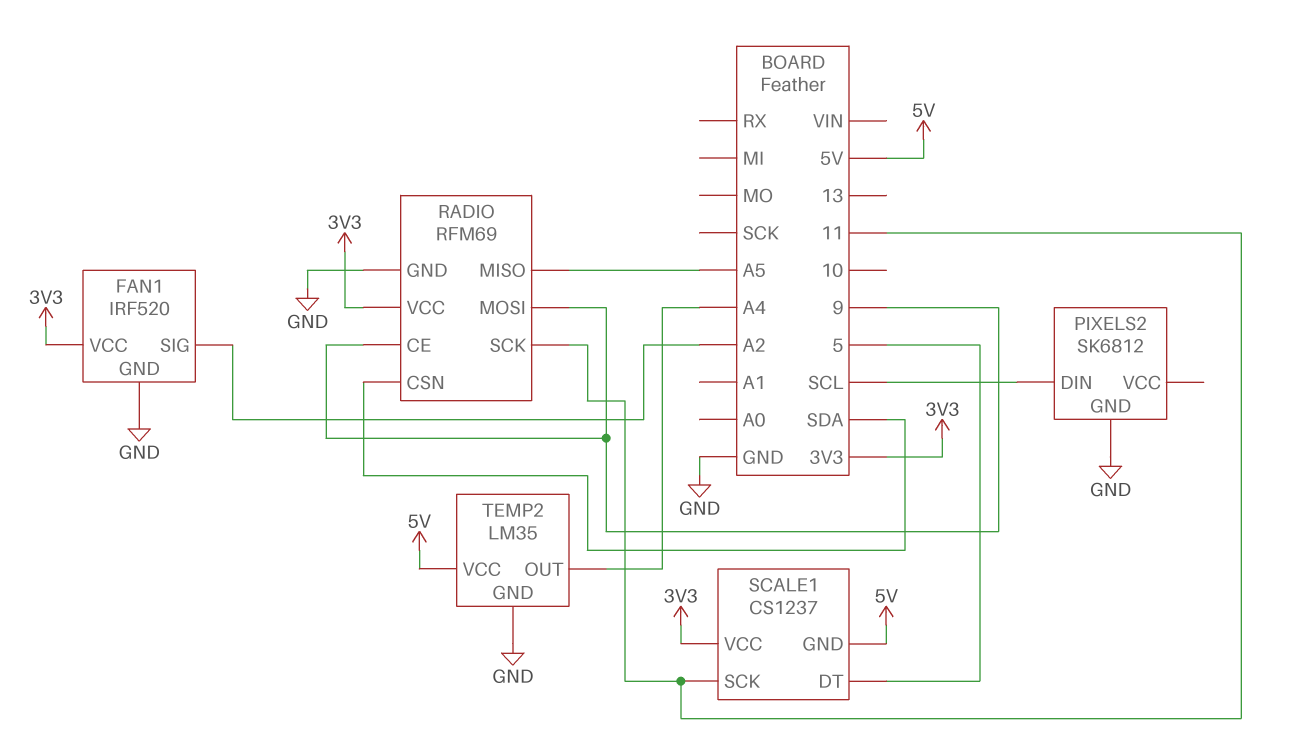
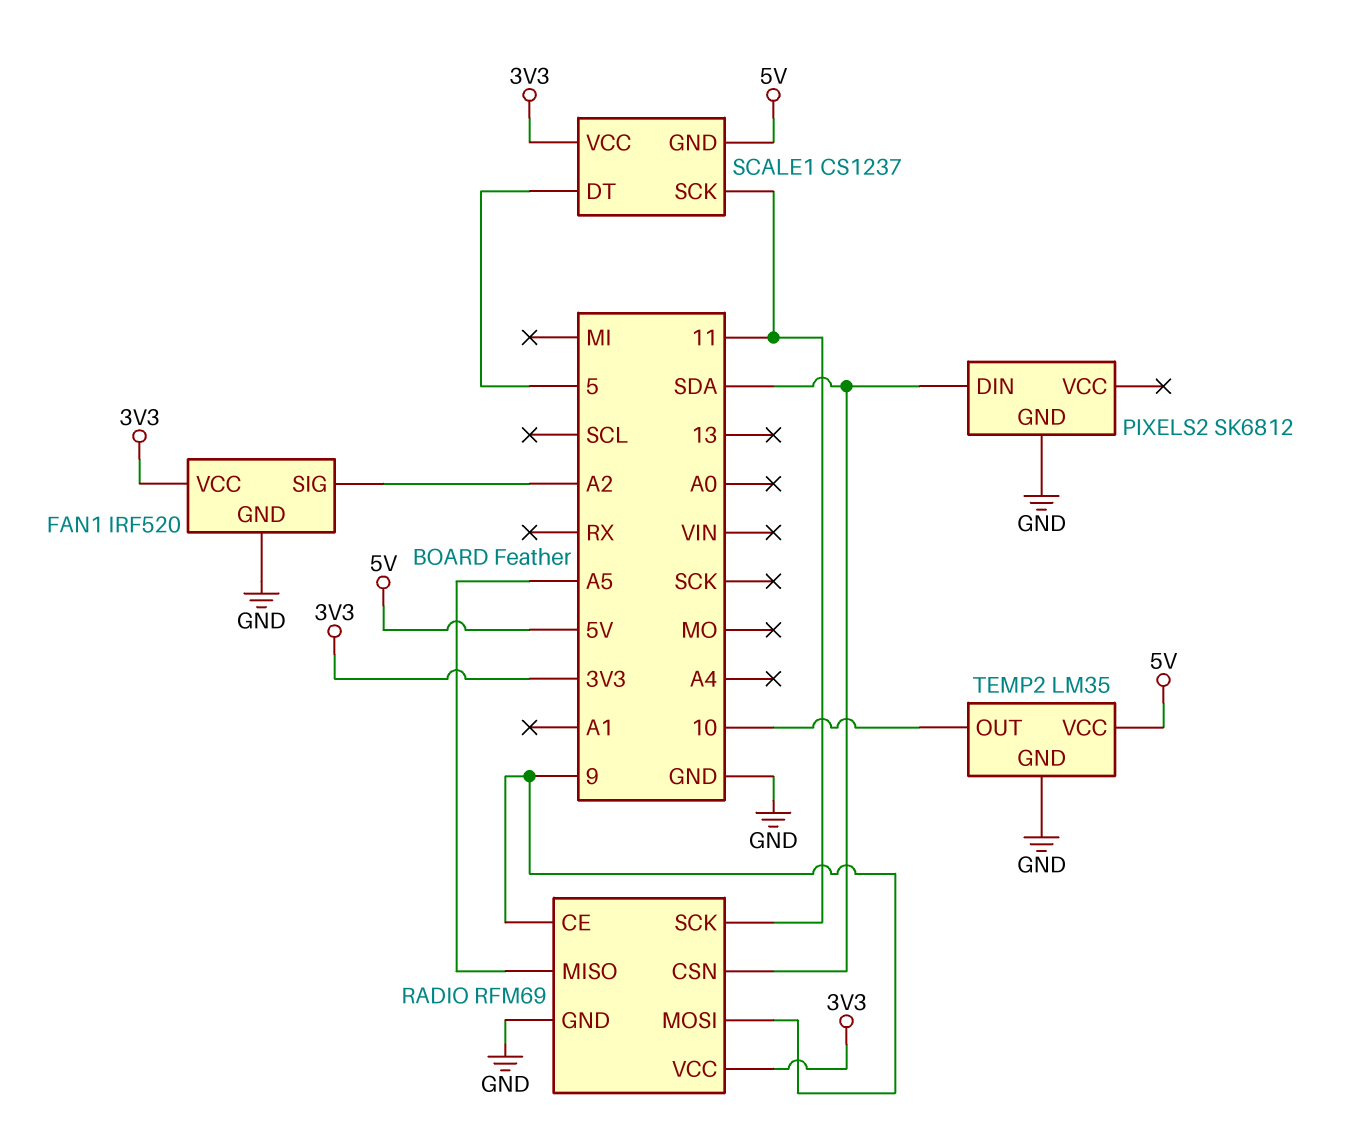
PIXELS2 pin DIN: SCL -> SDA
TEMP2 pin OUT: A4 -> 10

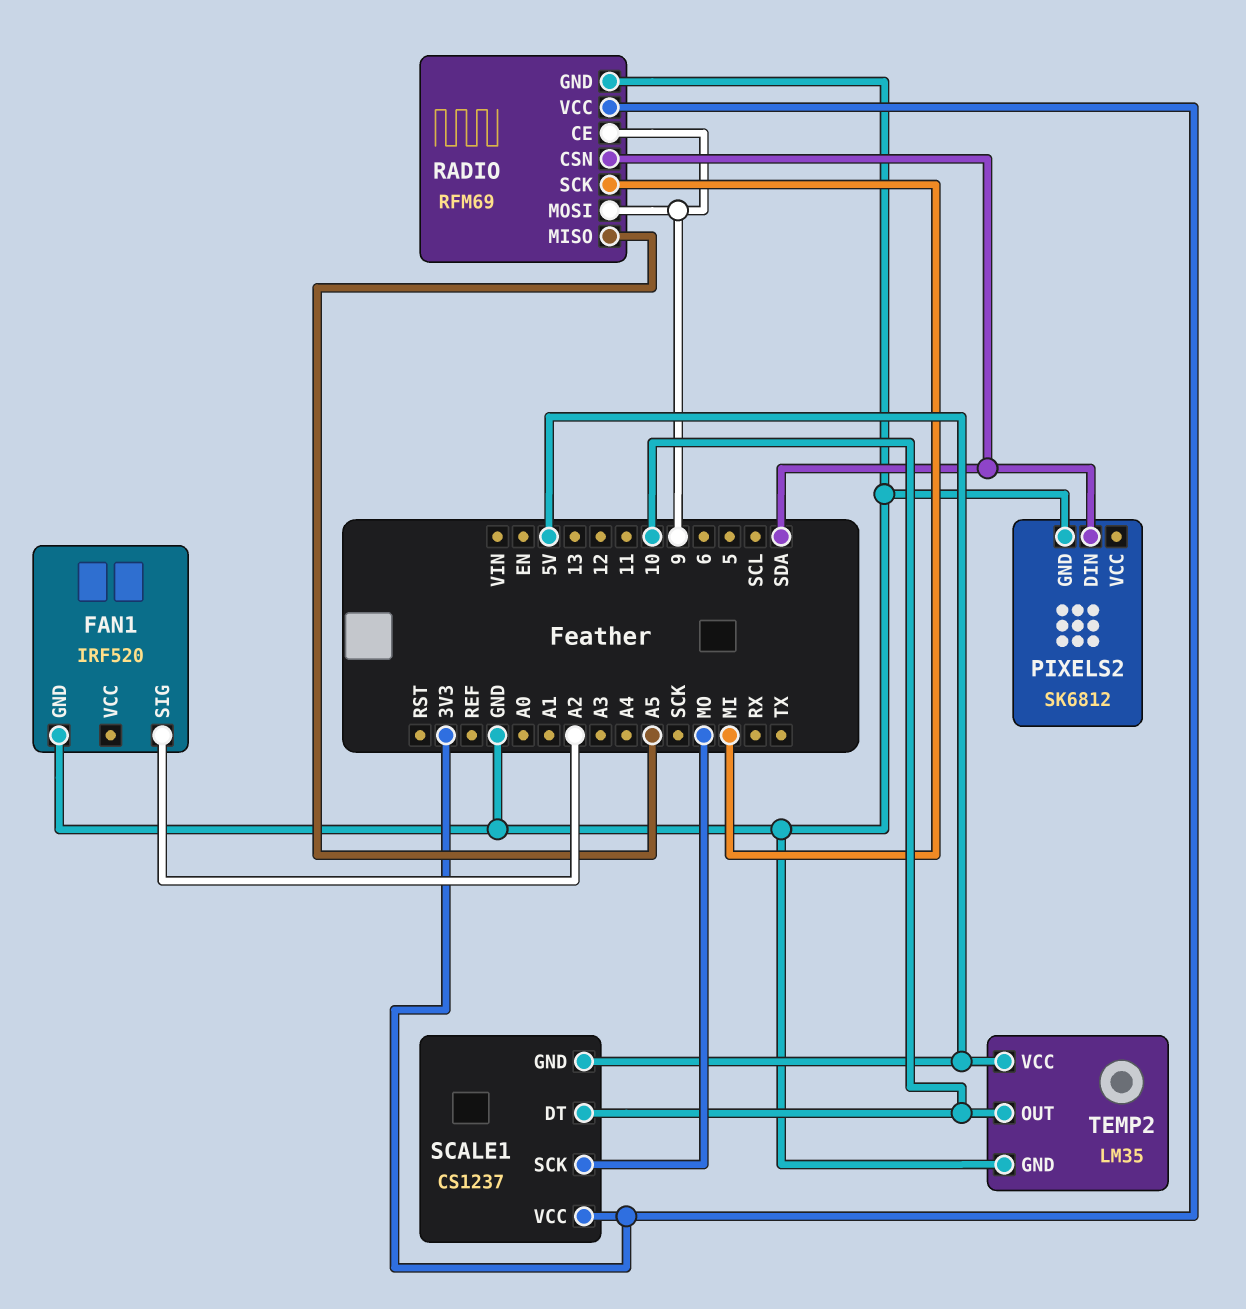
FAN1 pin VCC: 3V3 -> none
RADIO pin SCK: 11 -> MI
SCALE1 pin DT: 5 -> 10
SCALE1 pin SCK: 11 -> MO

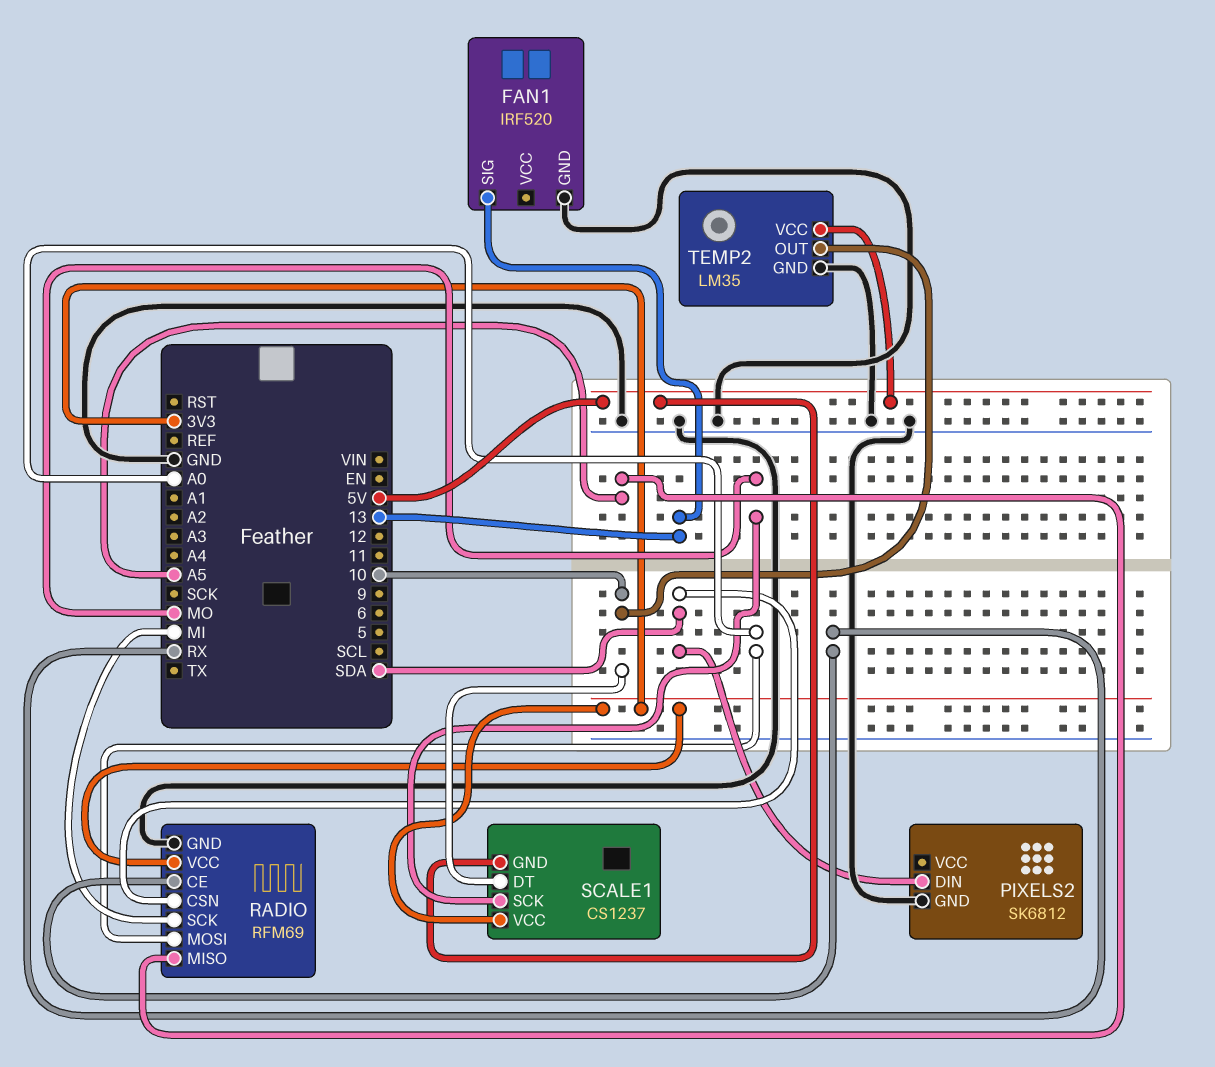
FAN1 pin SIG: A2 -> 13
RADIO pin CE: 9 -> RX
RADIO pin MOSI: 9 -> A0

